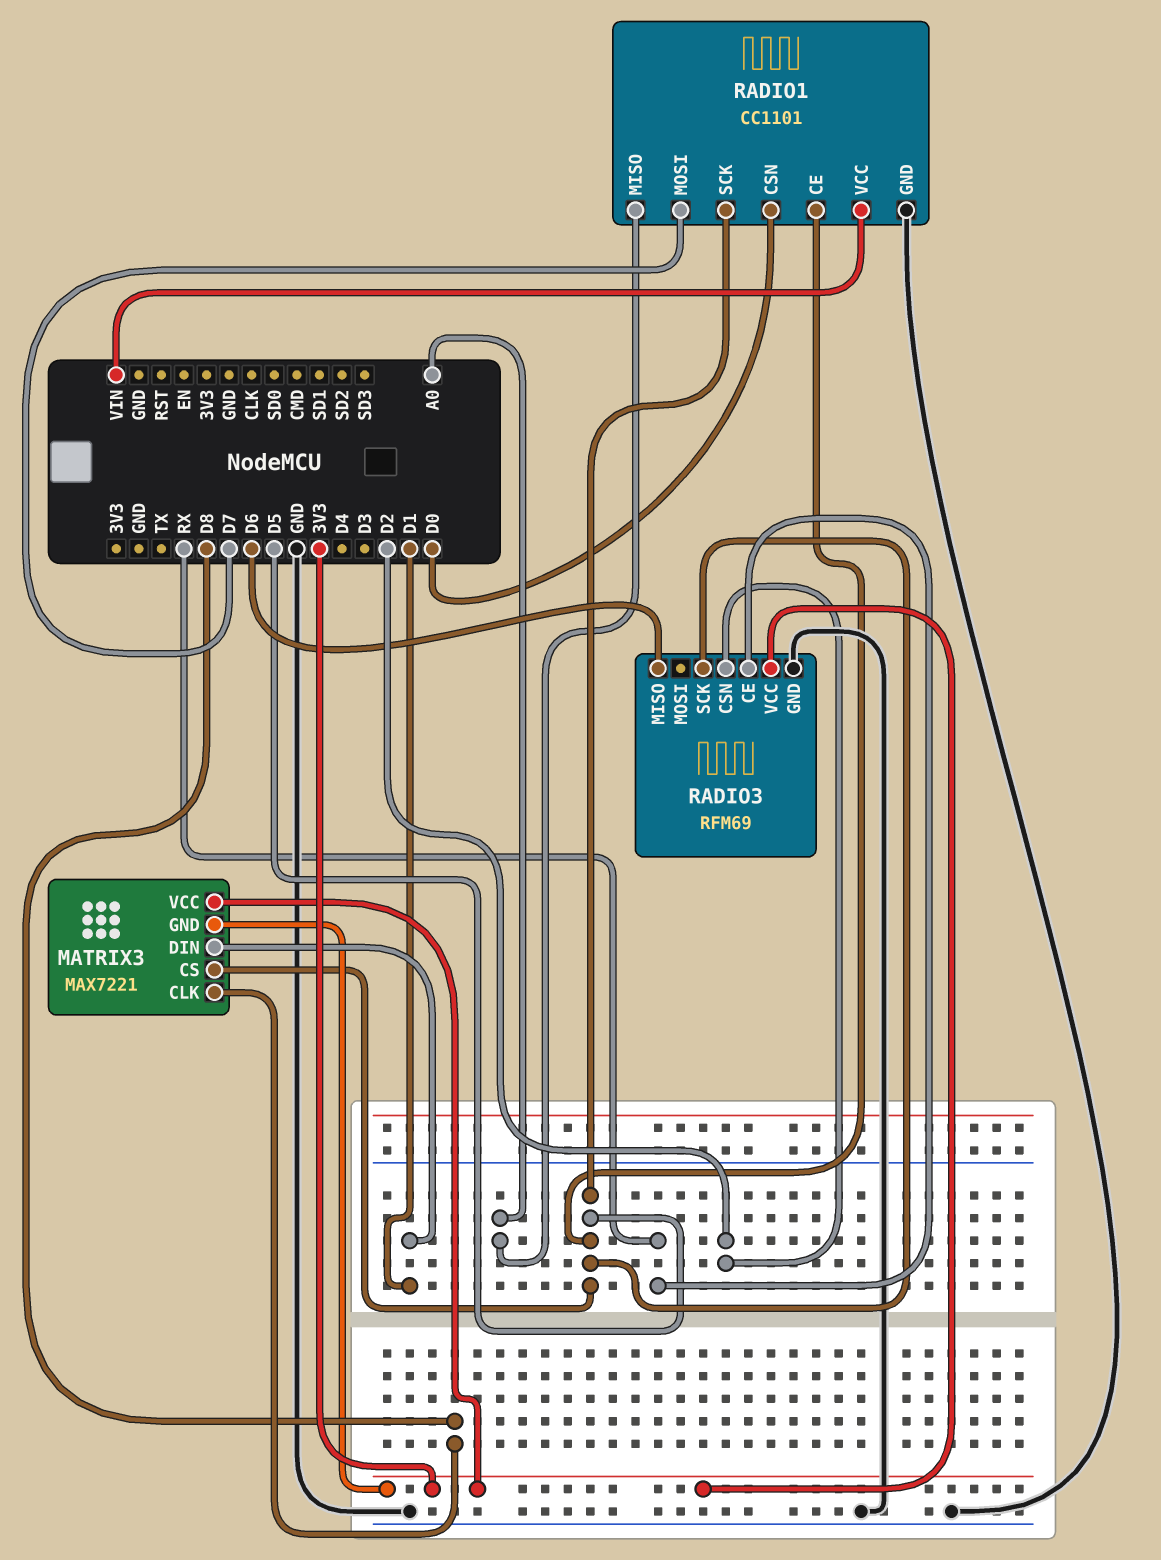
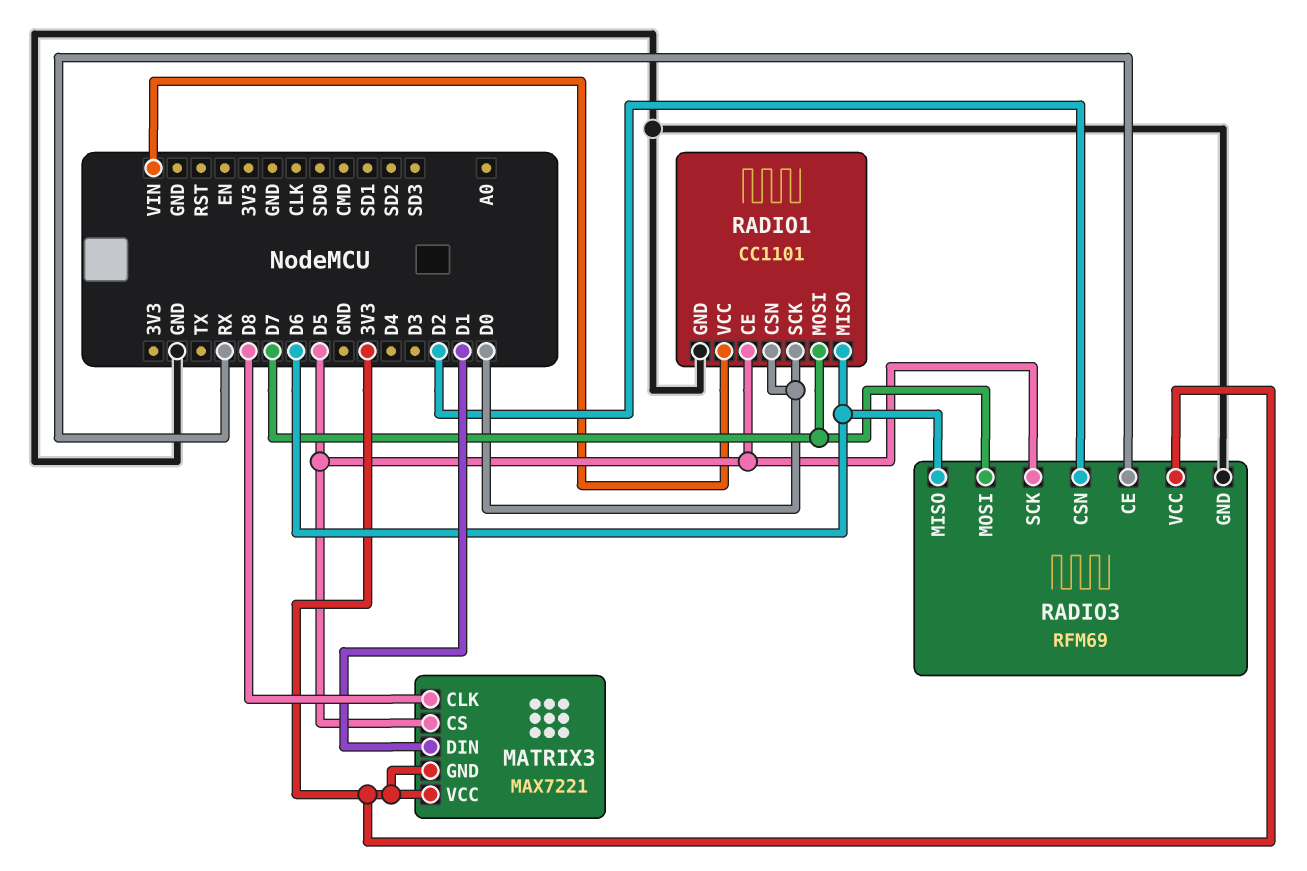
RADIO1 pin MISO: A0 -> D6
RADIO1 pin SCK: D5 -> D0
RADIO3 pin MOSI: none -> D7

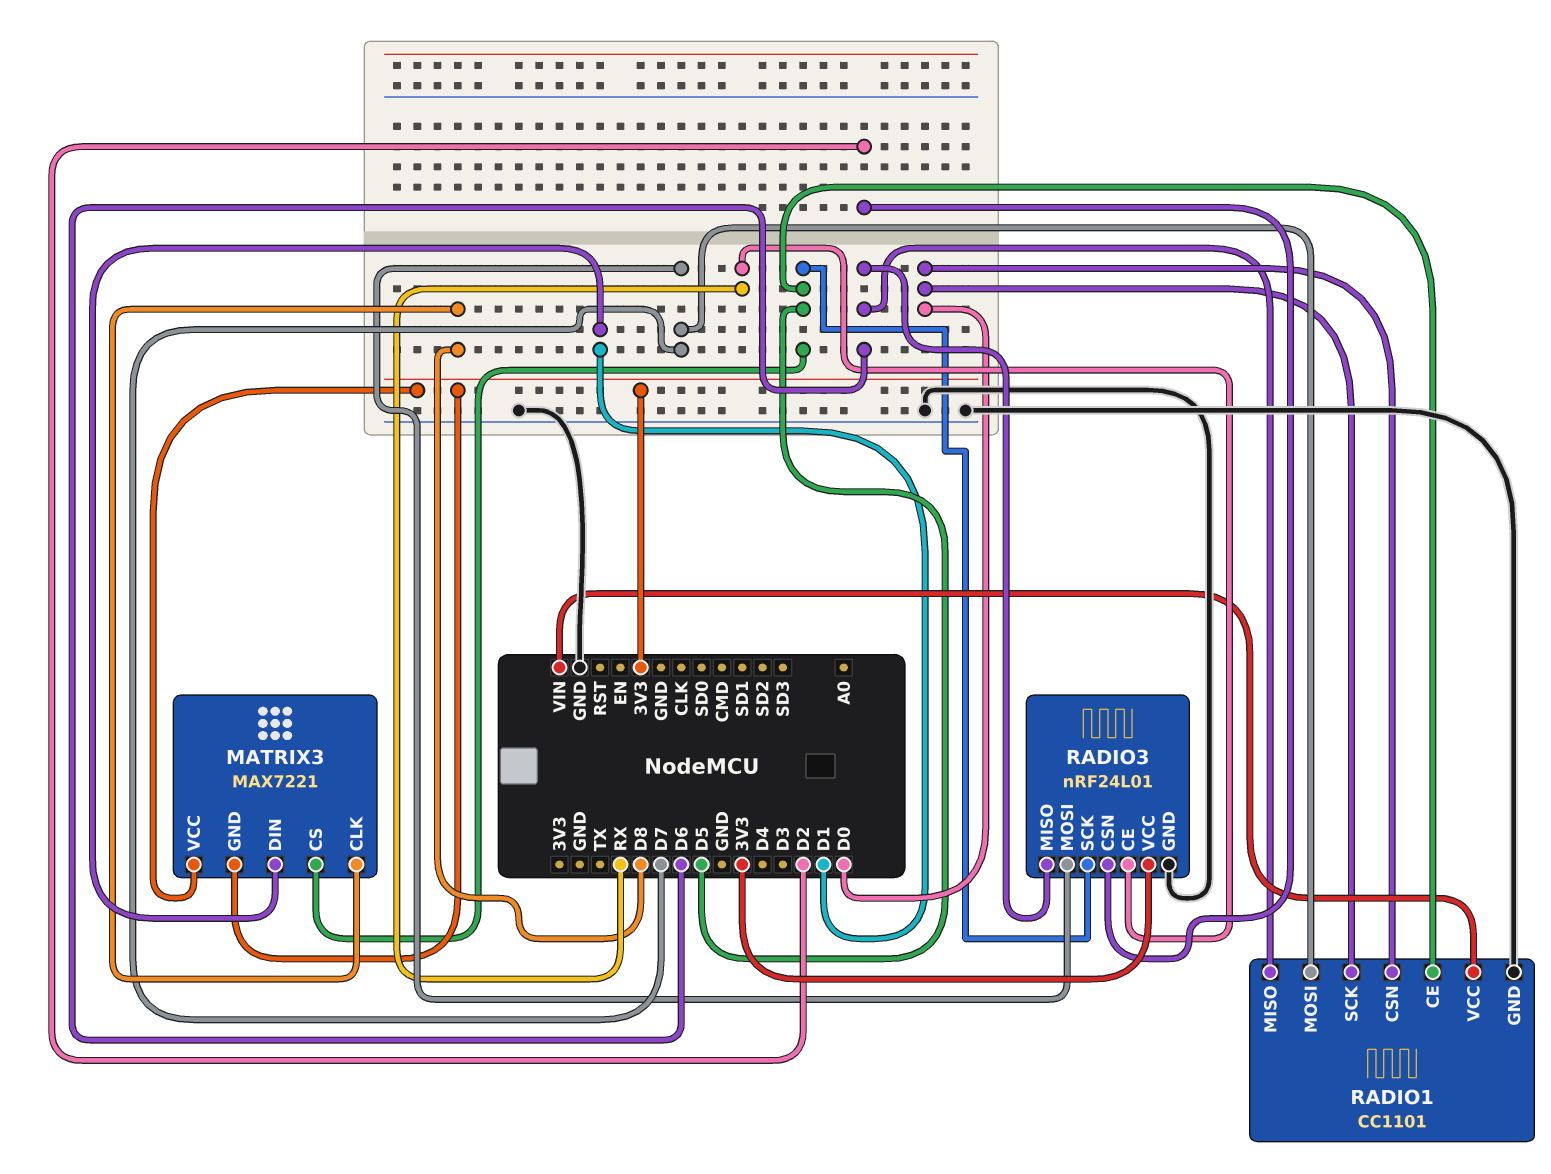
RADIO3: RFM69 -> nRF24L01

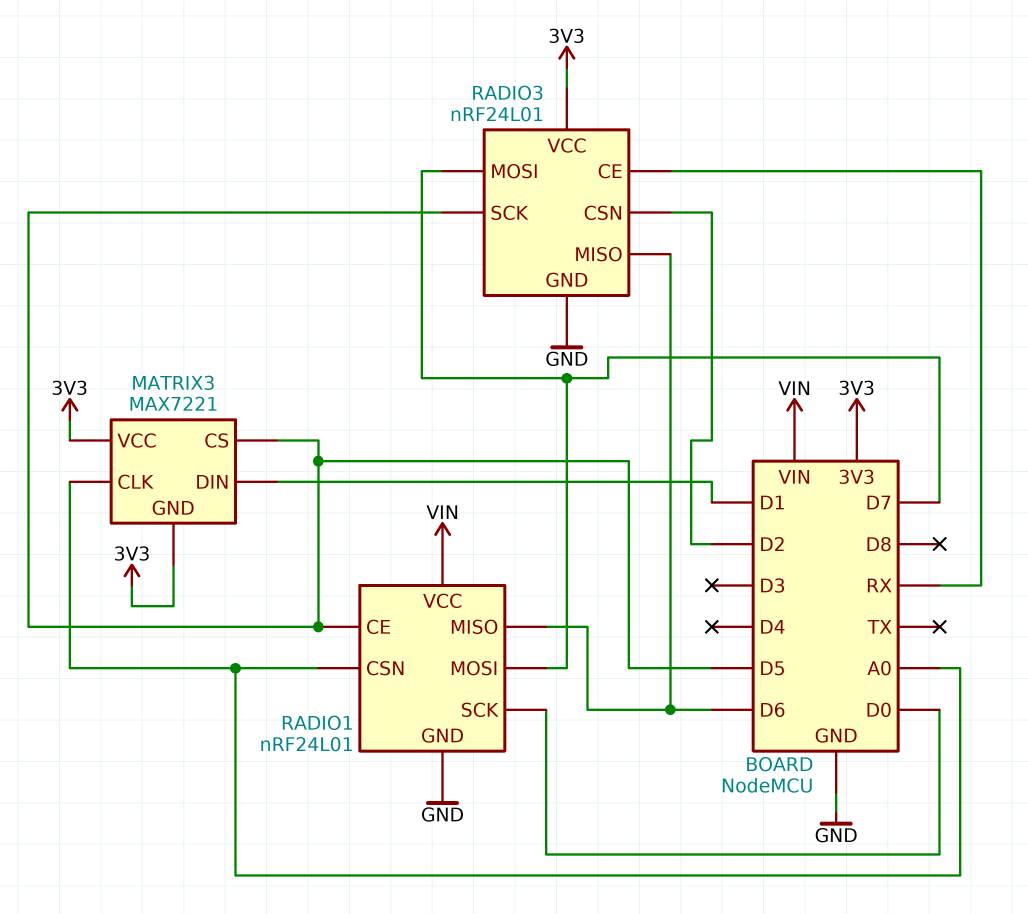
MATRIX3 pin CLK: D8 -> A0
RADIO1: CC1101 -> nRF24L01
RADIO1 pin CSN: D0 -> A0

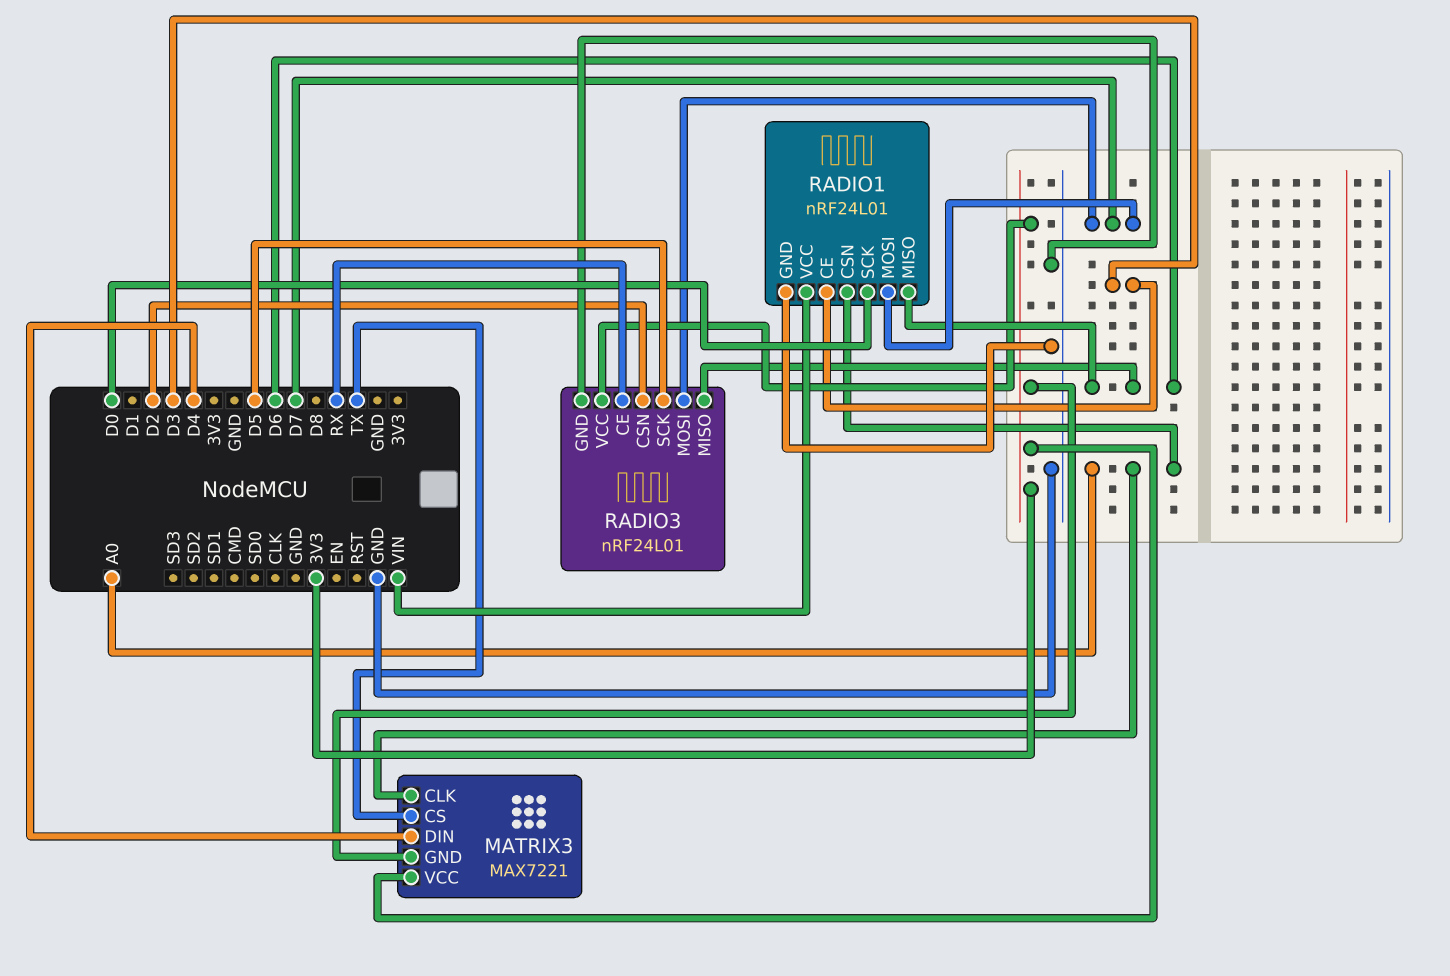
MATRIX3 pin CS: D5 -> TX
MATRIX3 pin DIN: D1 -> D4
RADIO1 pin CE: D5 -> D3

